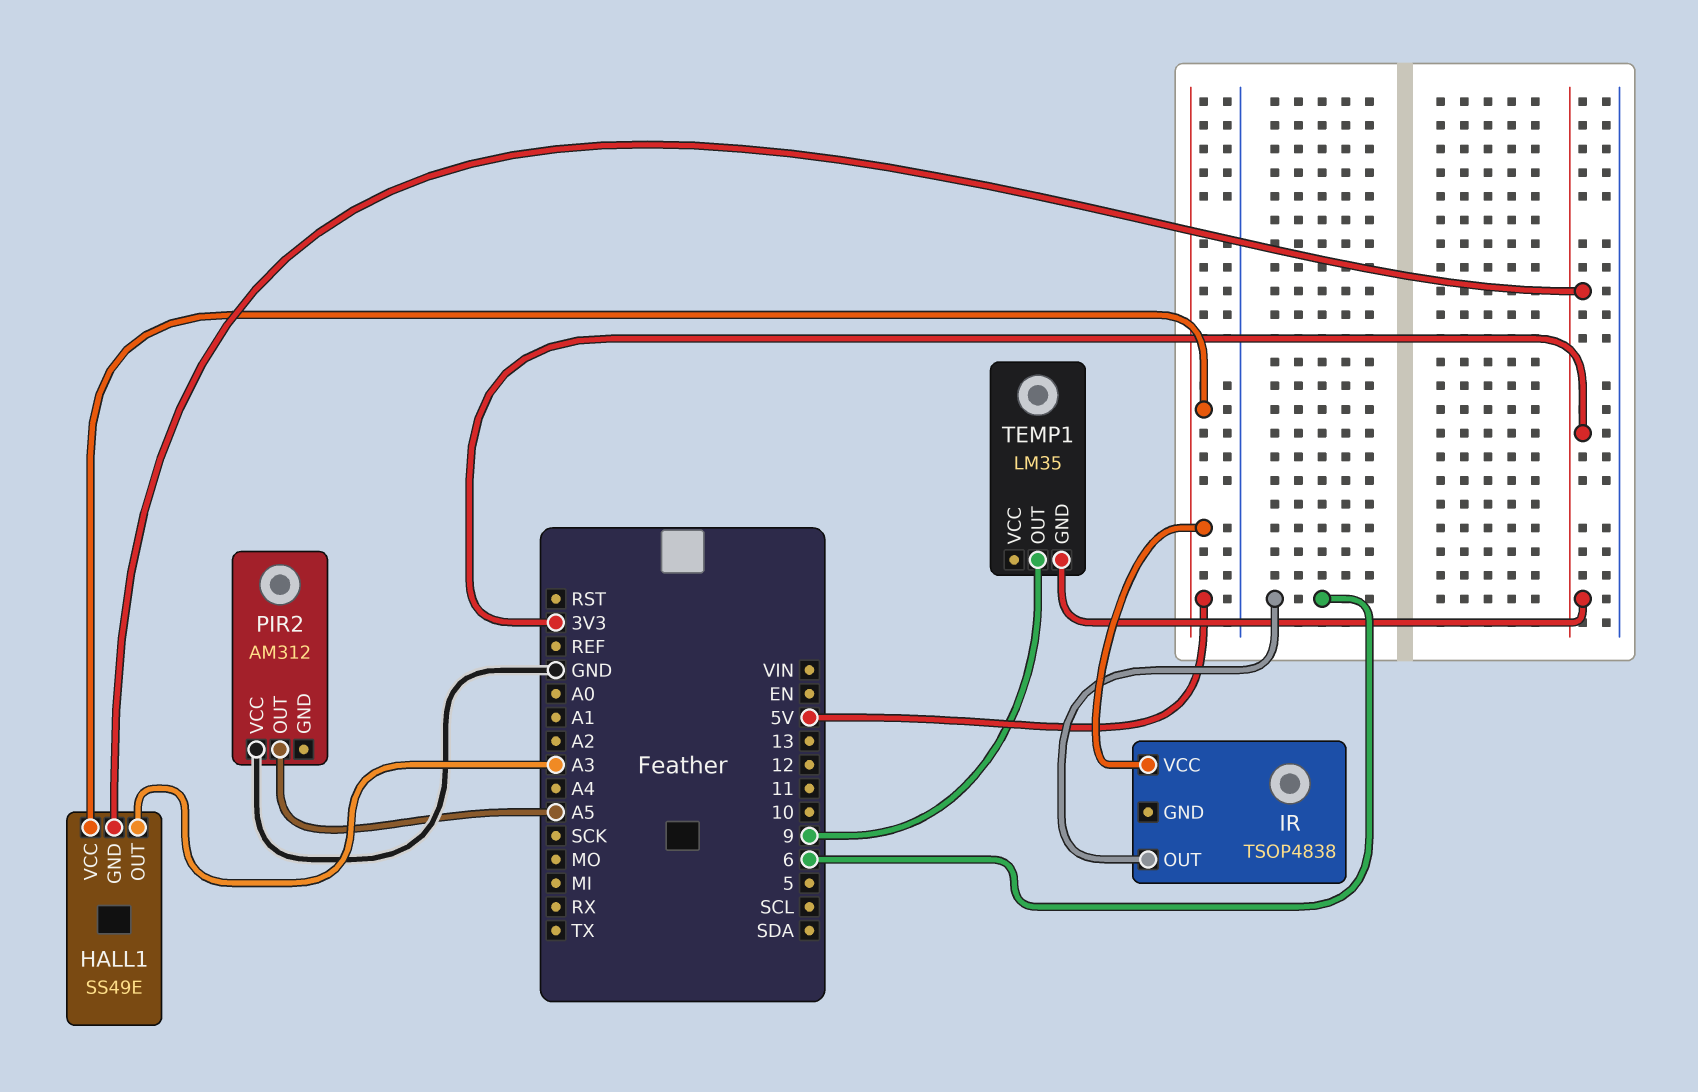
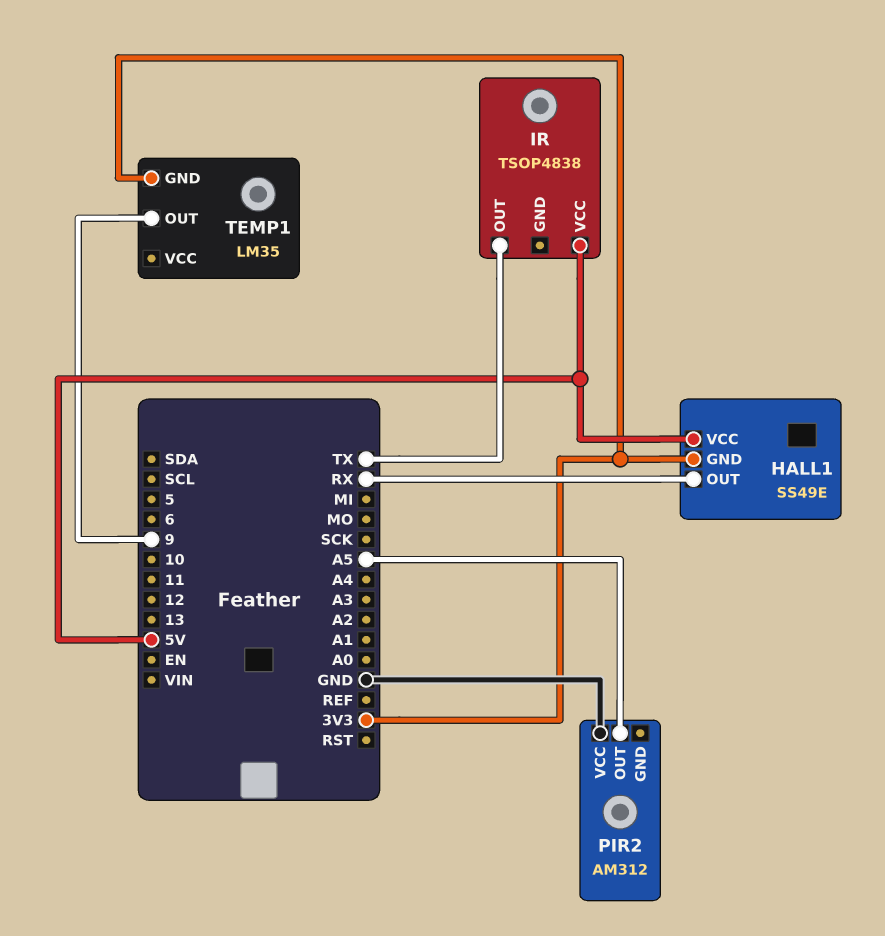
HALL1 pin OUT: A3 -> RX
IR pin OUT: 6 -> TX

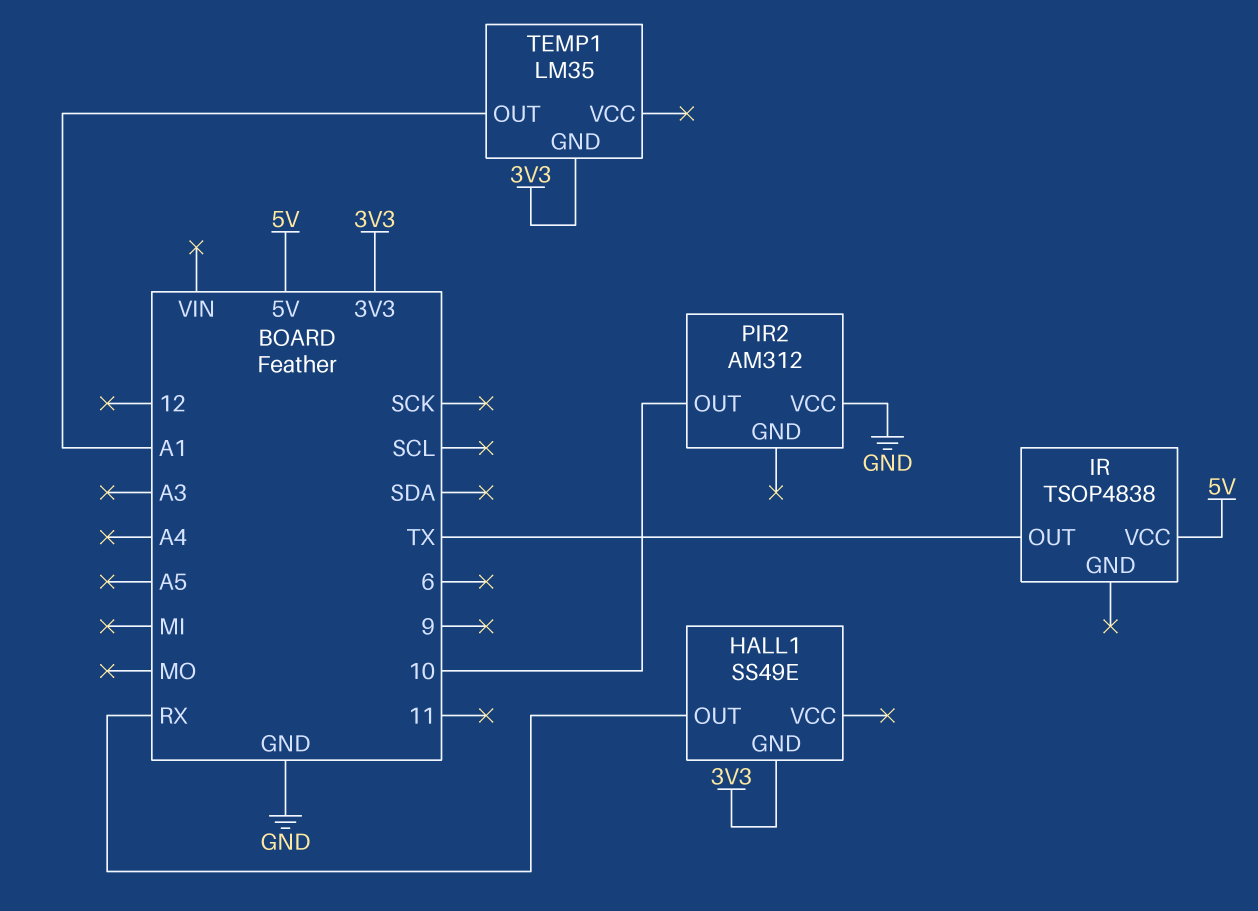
HALL1 pin VCC: 5V -> none
PIR2 pin OUT: A5 -> 10
TEMP1 pin OUT: 9 -> A1

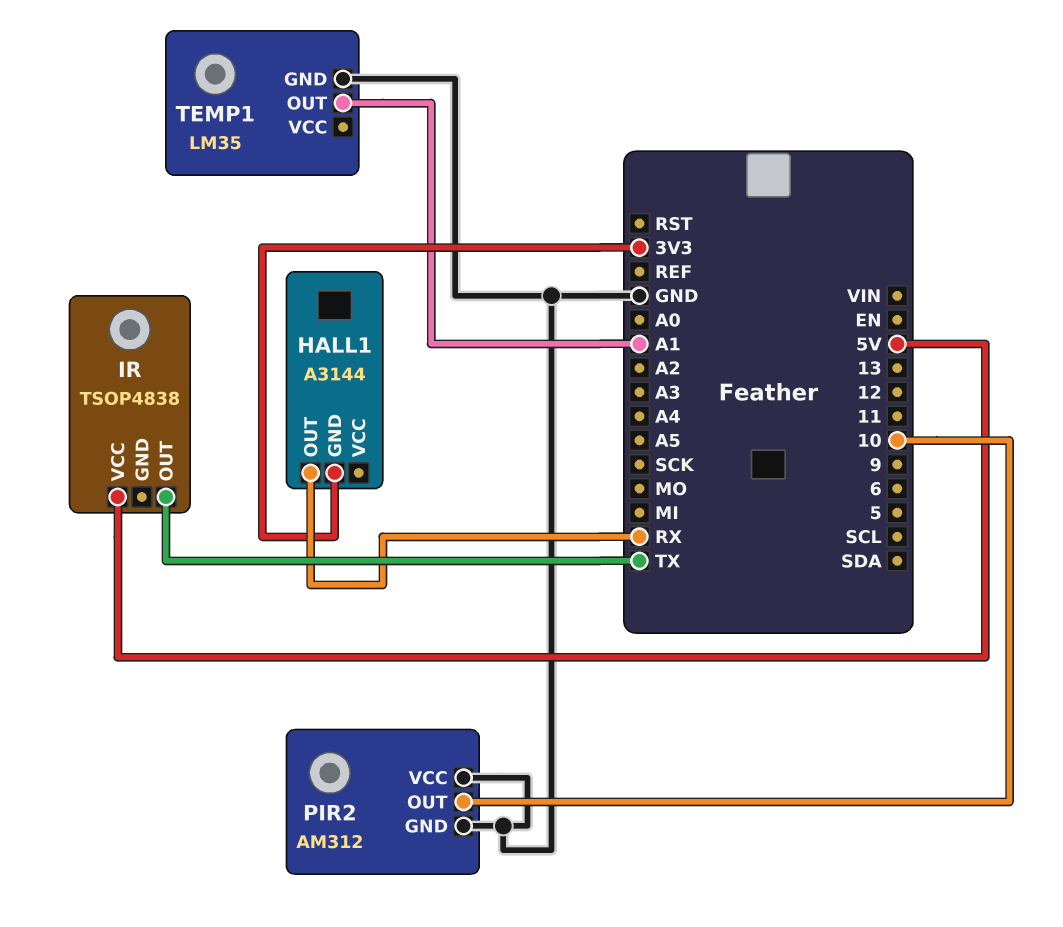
HALL1: SS49E -> A3144
PIR2 pin GND: none -> GND
TEMP1 pin GND: 3V3 -> GND

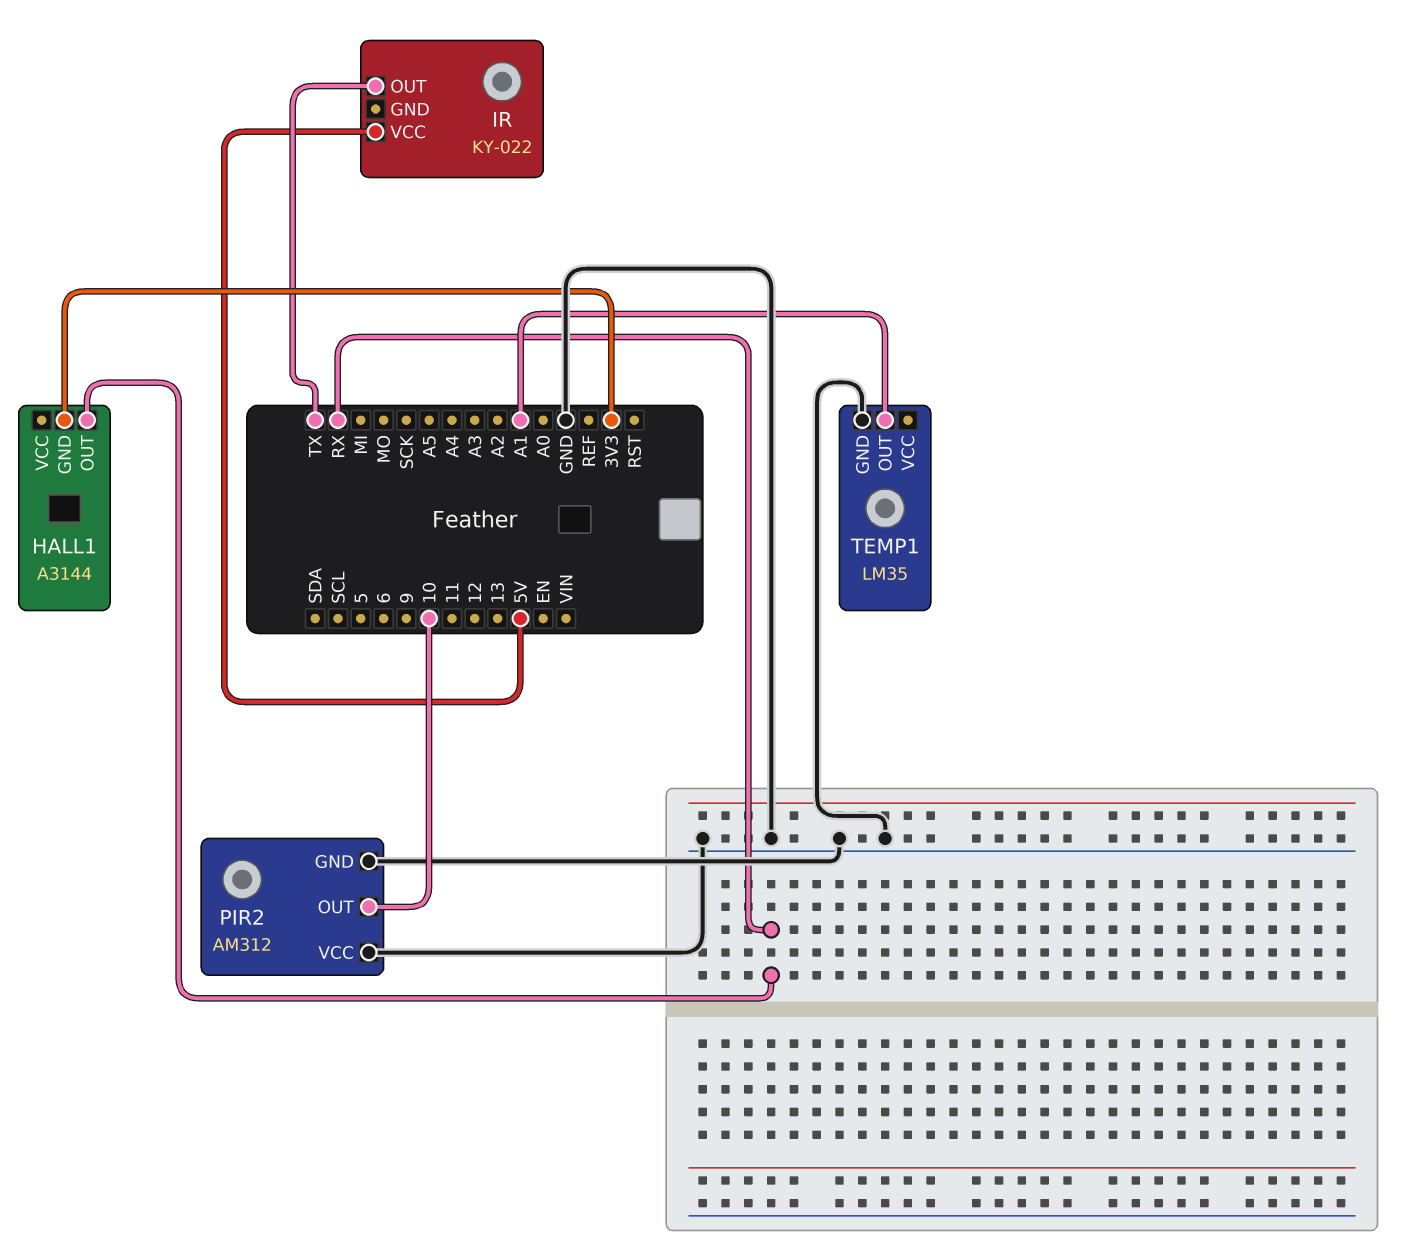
IR: TSOP4838 -> KY-022

